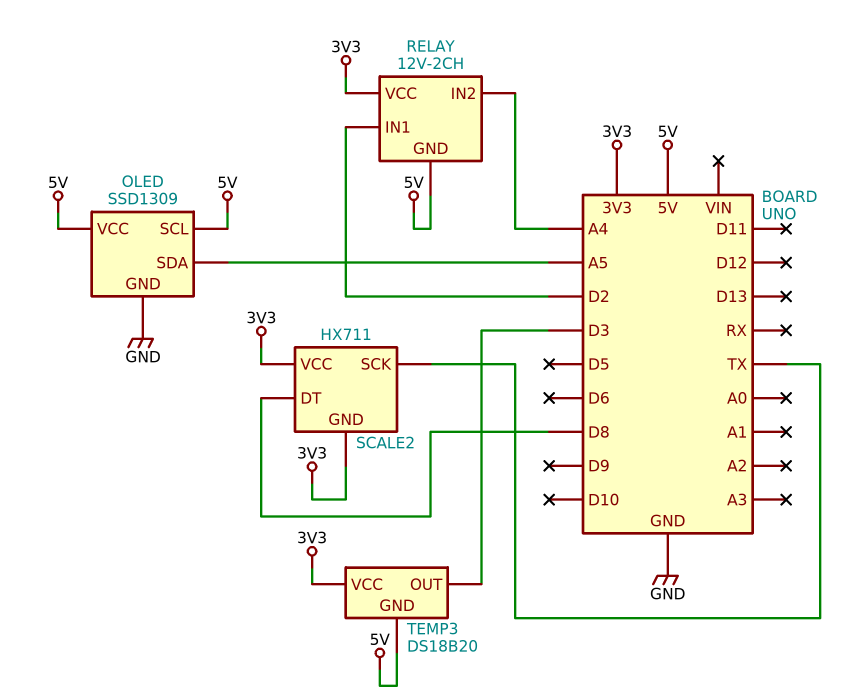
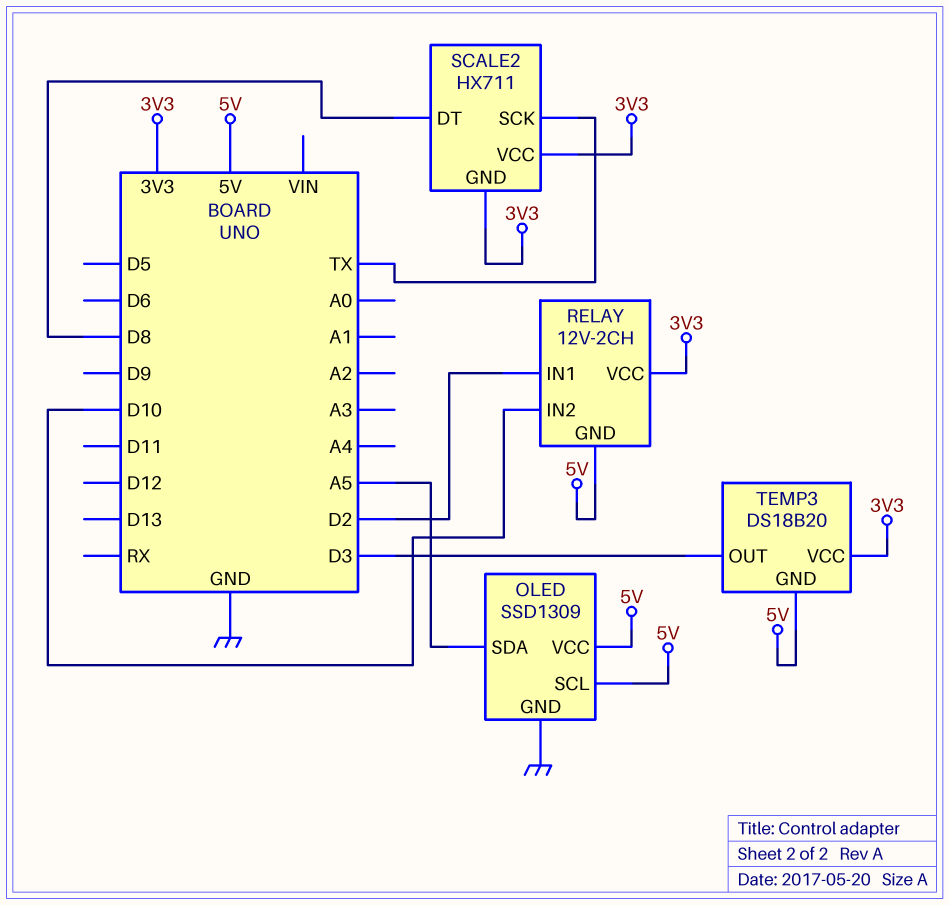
RELAY pin IN2: A4 -> D10

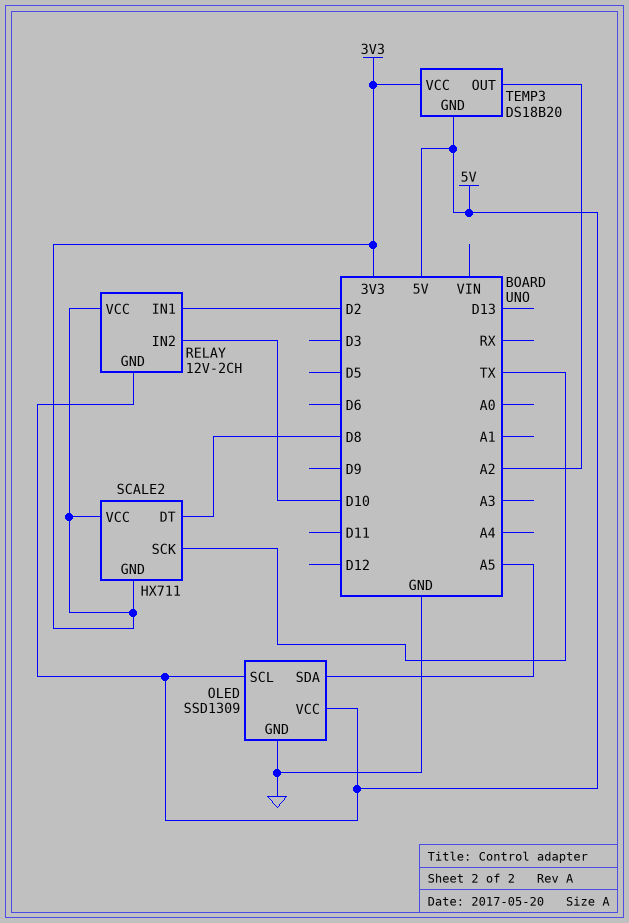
TEMP3 pin OUT: D3 -> A2

